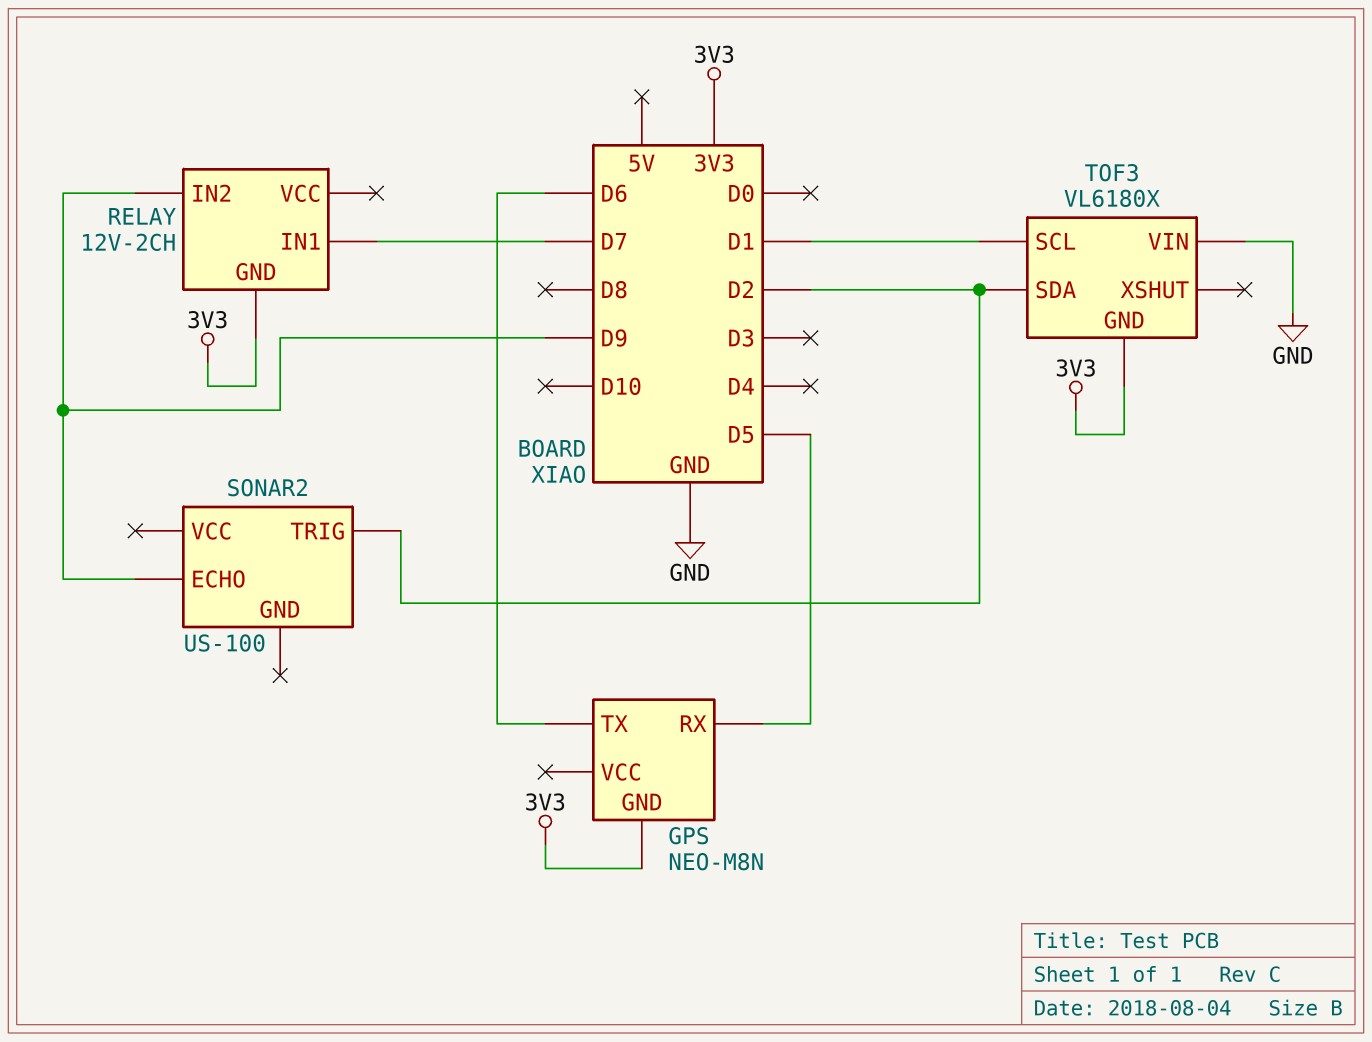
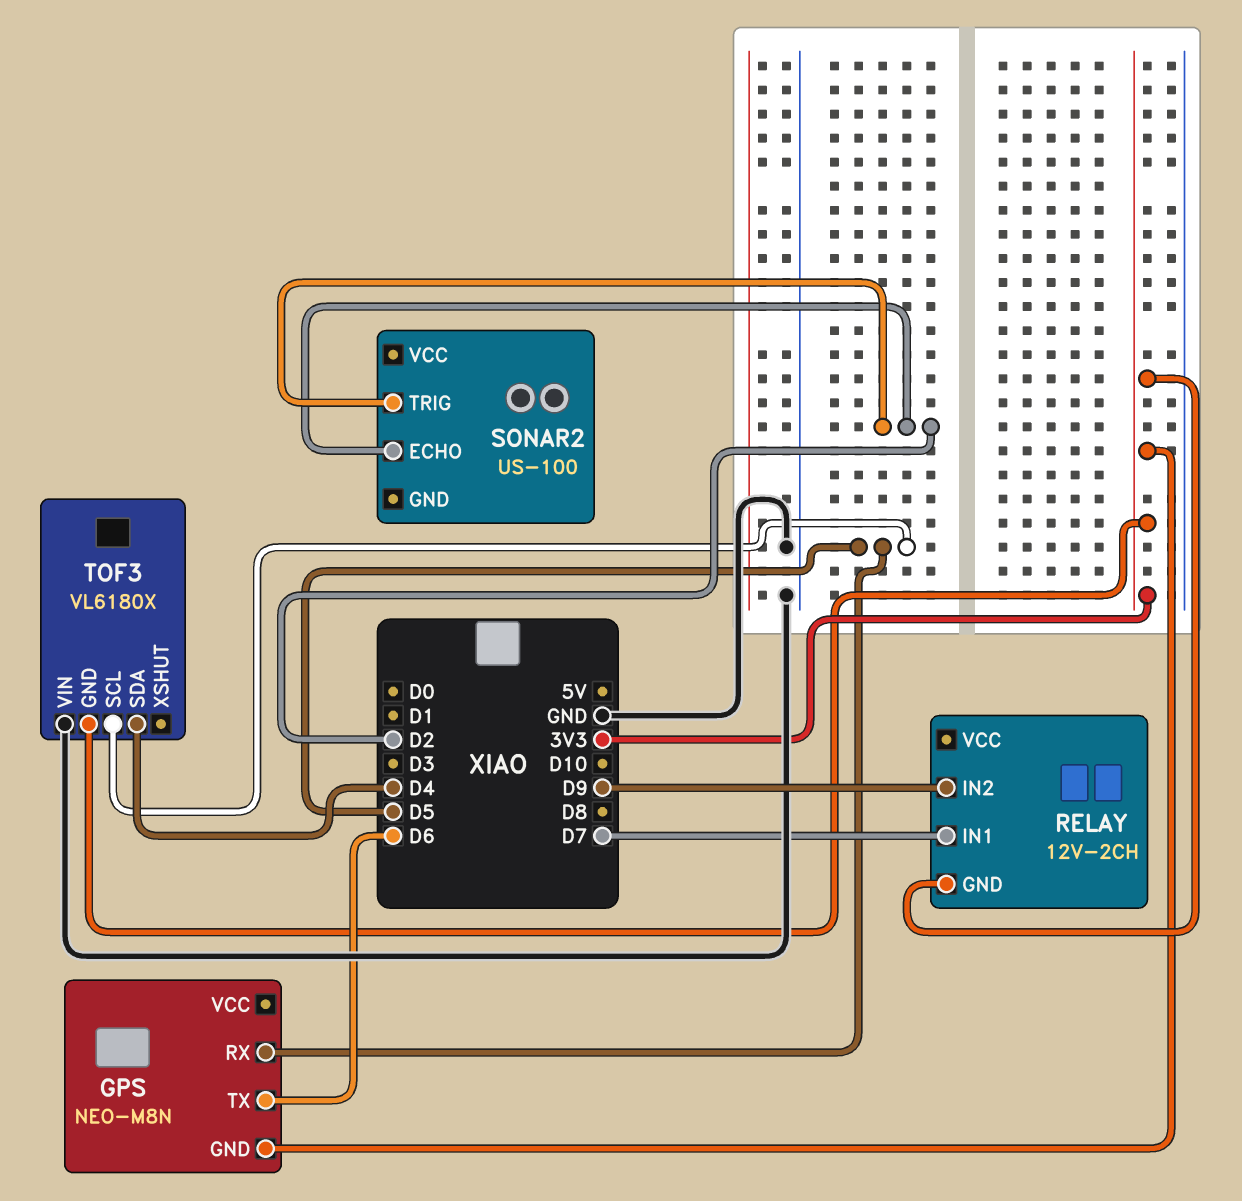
SONAR2 pin ECHO: D9 -> D2
TOF3 pin SCL: D1 -> D5
TOF3 pin SDA: D2 -> D4

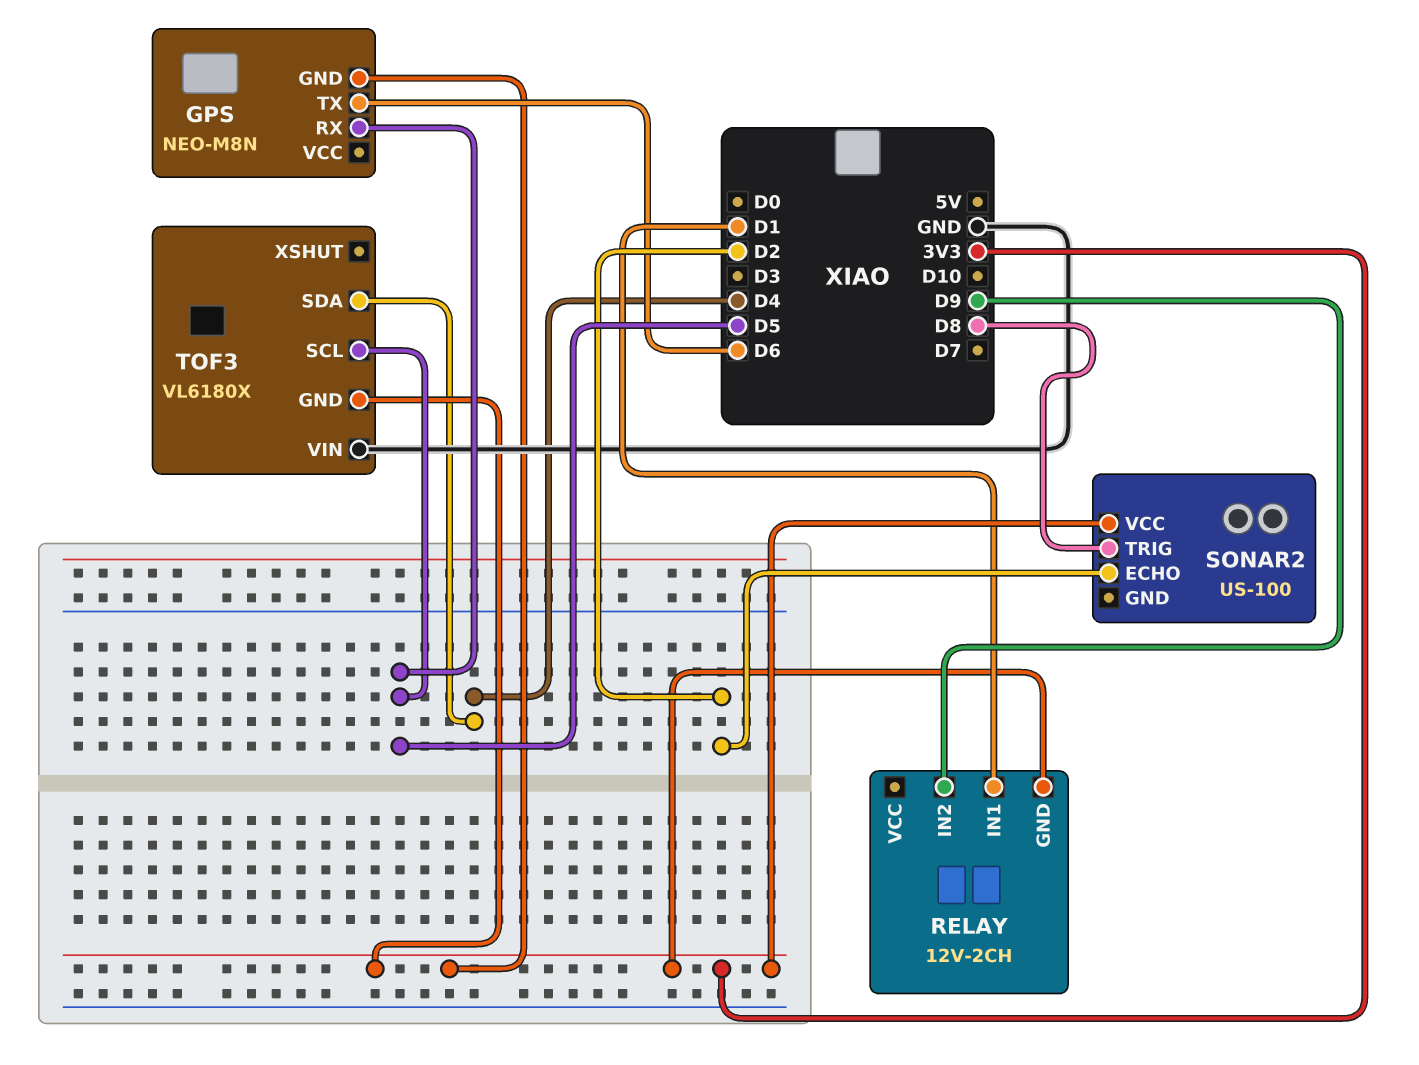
RELAY pin IN1: D7 -> D1
SONAR2 pin TRIG: D2 -> D8
SONAR2 pin VCC: none -> 3V3

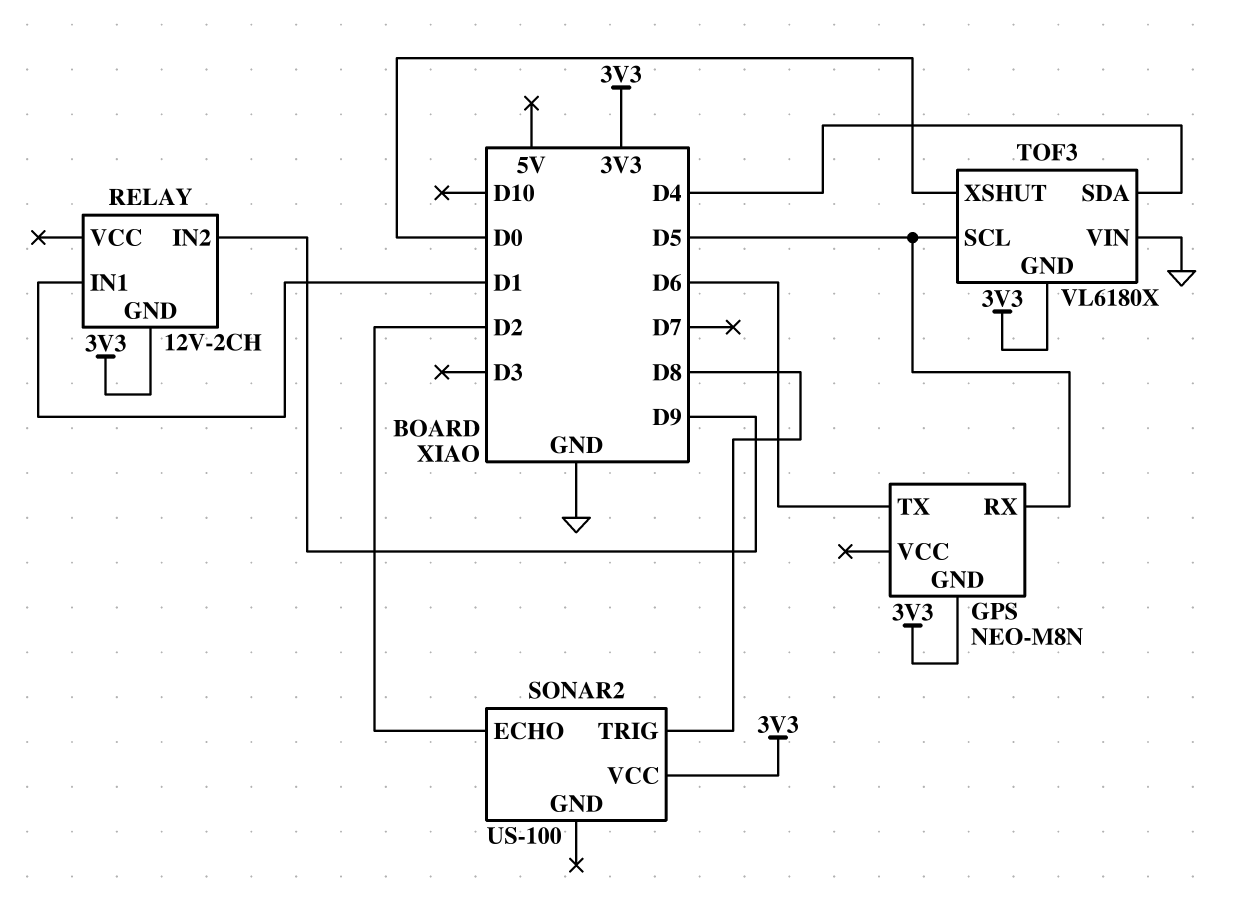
TOF3 pin XSHUT: none -> D0

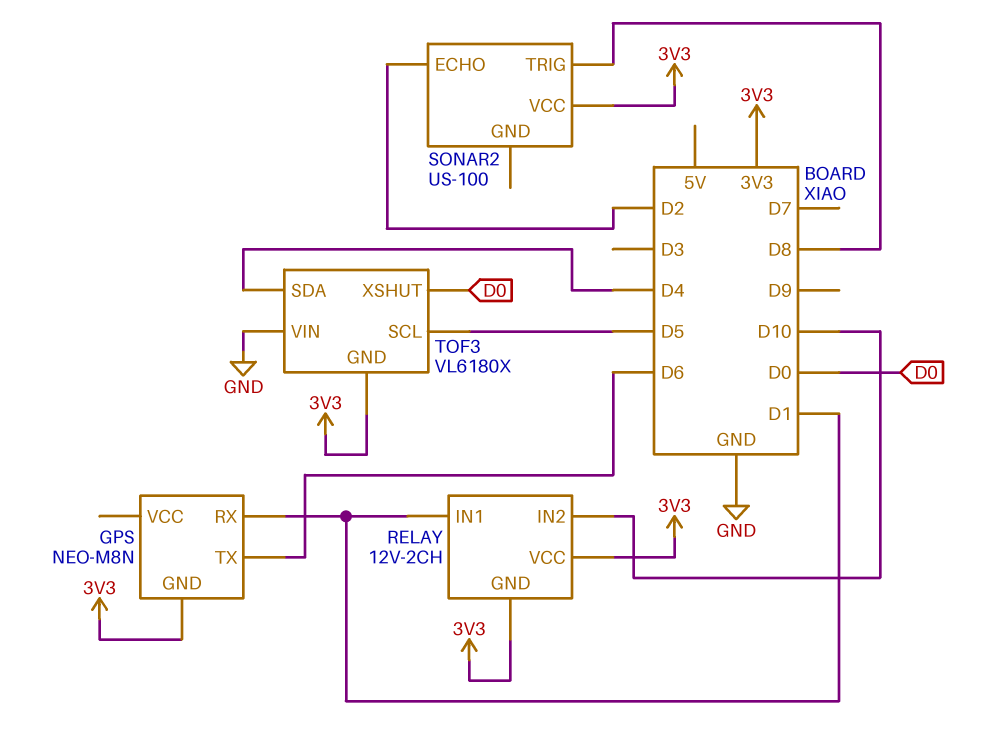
GPS pin RX: D5 -> D1
RELAY pin IN2: D9 -> D10
RELAY pin VCC: none -> 3V3

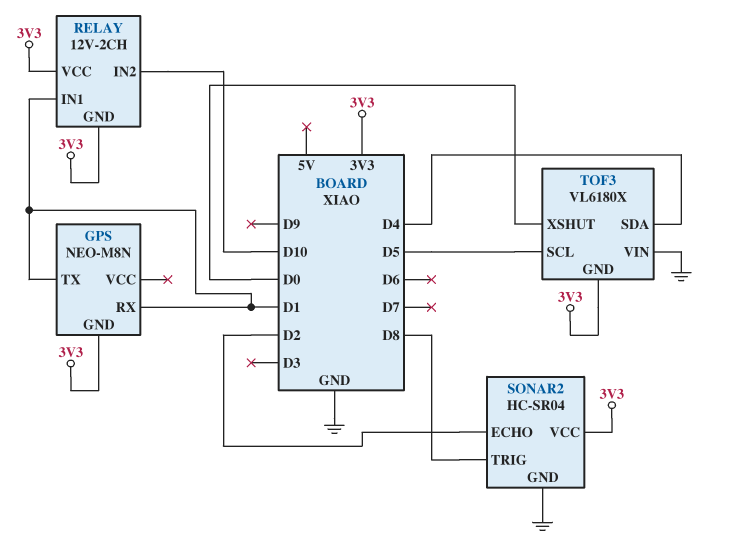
GPS pin TX: D6 -> D1
SONAR2: US-100 -> HC-SR04
SONAR2 pin GND: none -> GND

